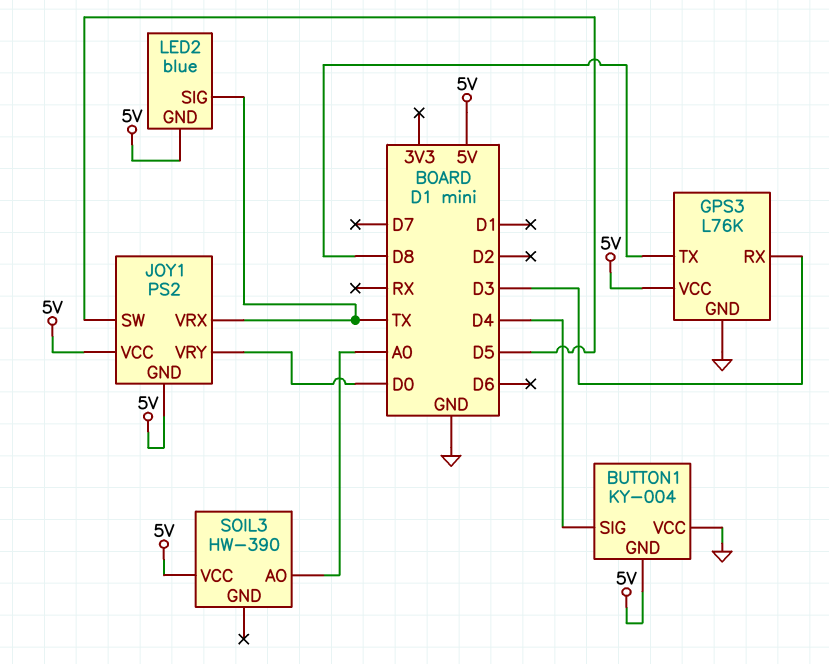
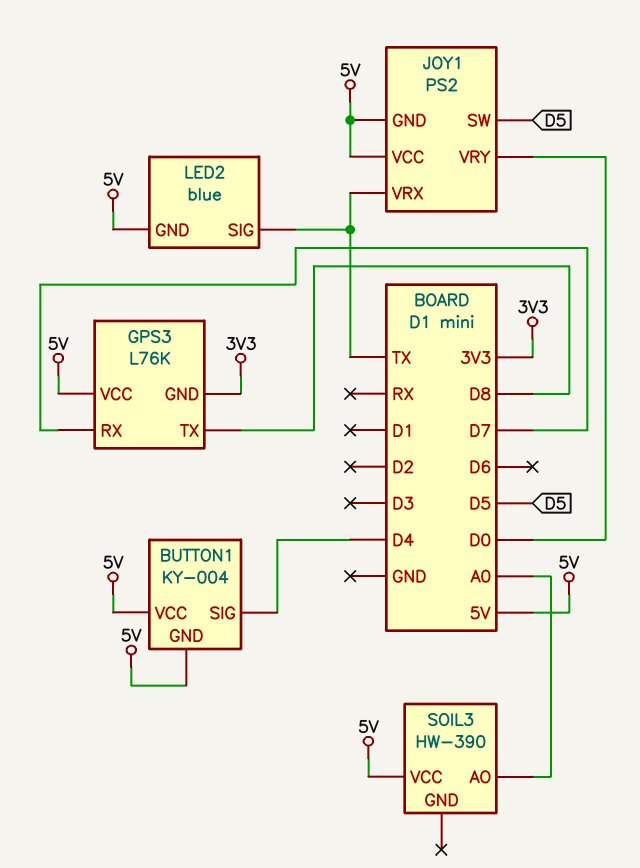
BUTTON1 pin VCC: GND -> 5V
GPS3 pin GND: GND -> 3V3
GPS3 pin RX: D3 -> D7

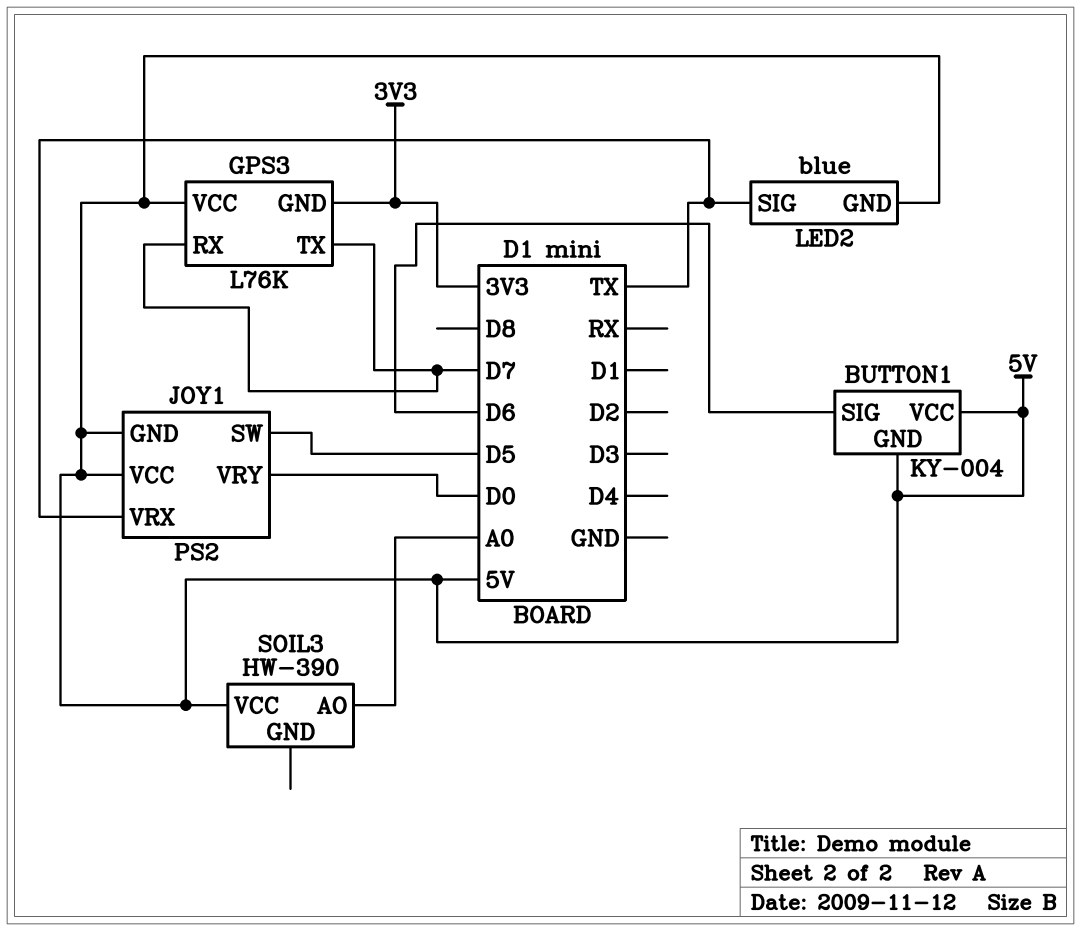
BUTTON1 pin SIG: D4 -> D6
GPS3 pin TX: D8 -> D7

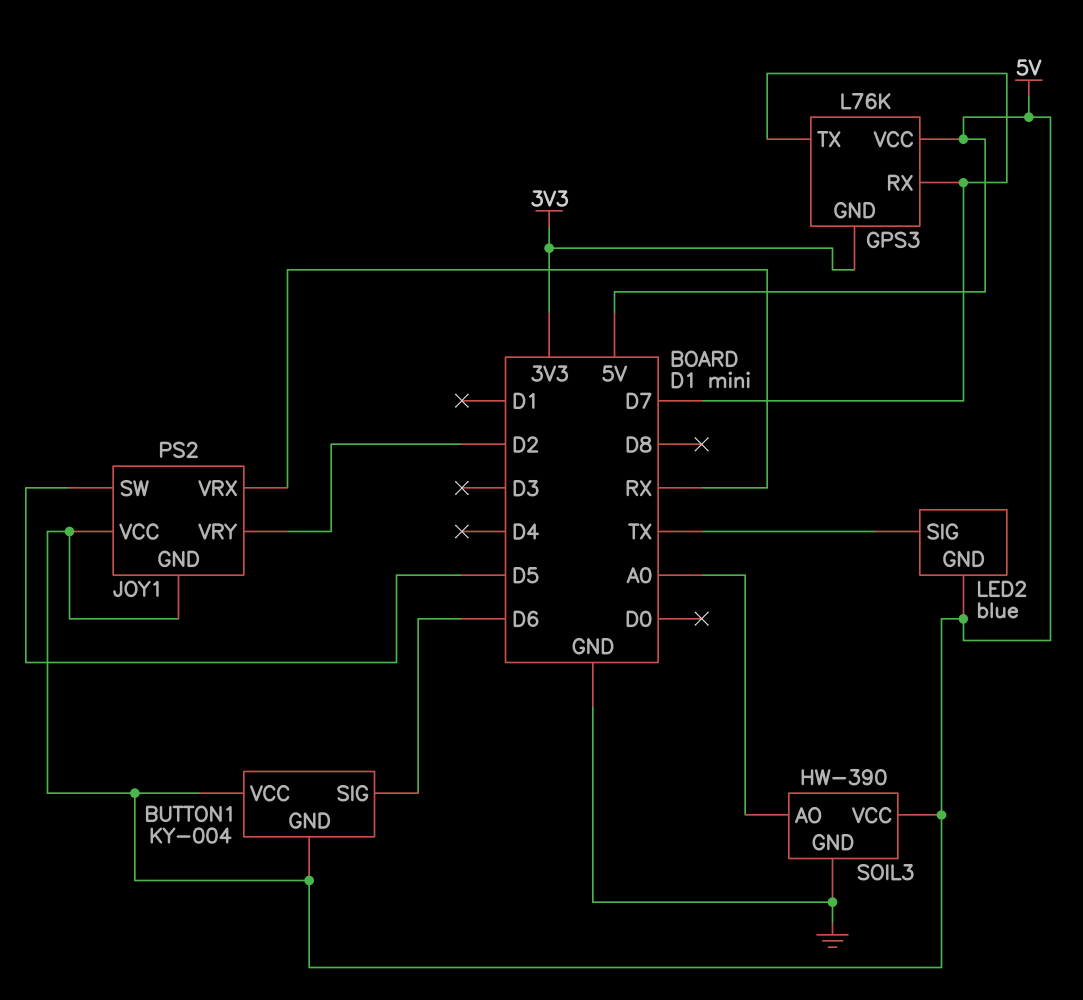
JOY1 pin VRX: TX -> RX
JOY1 pin VRY: D0 -> D2
SOIL3 pin GND: none -> GND

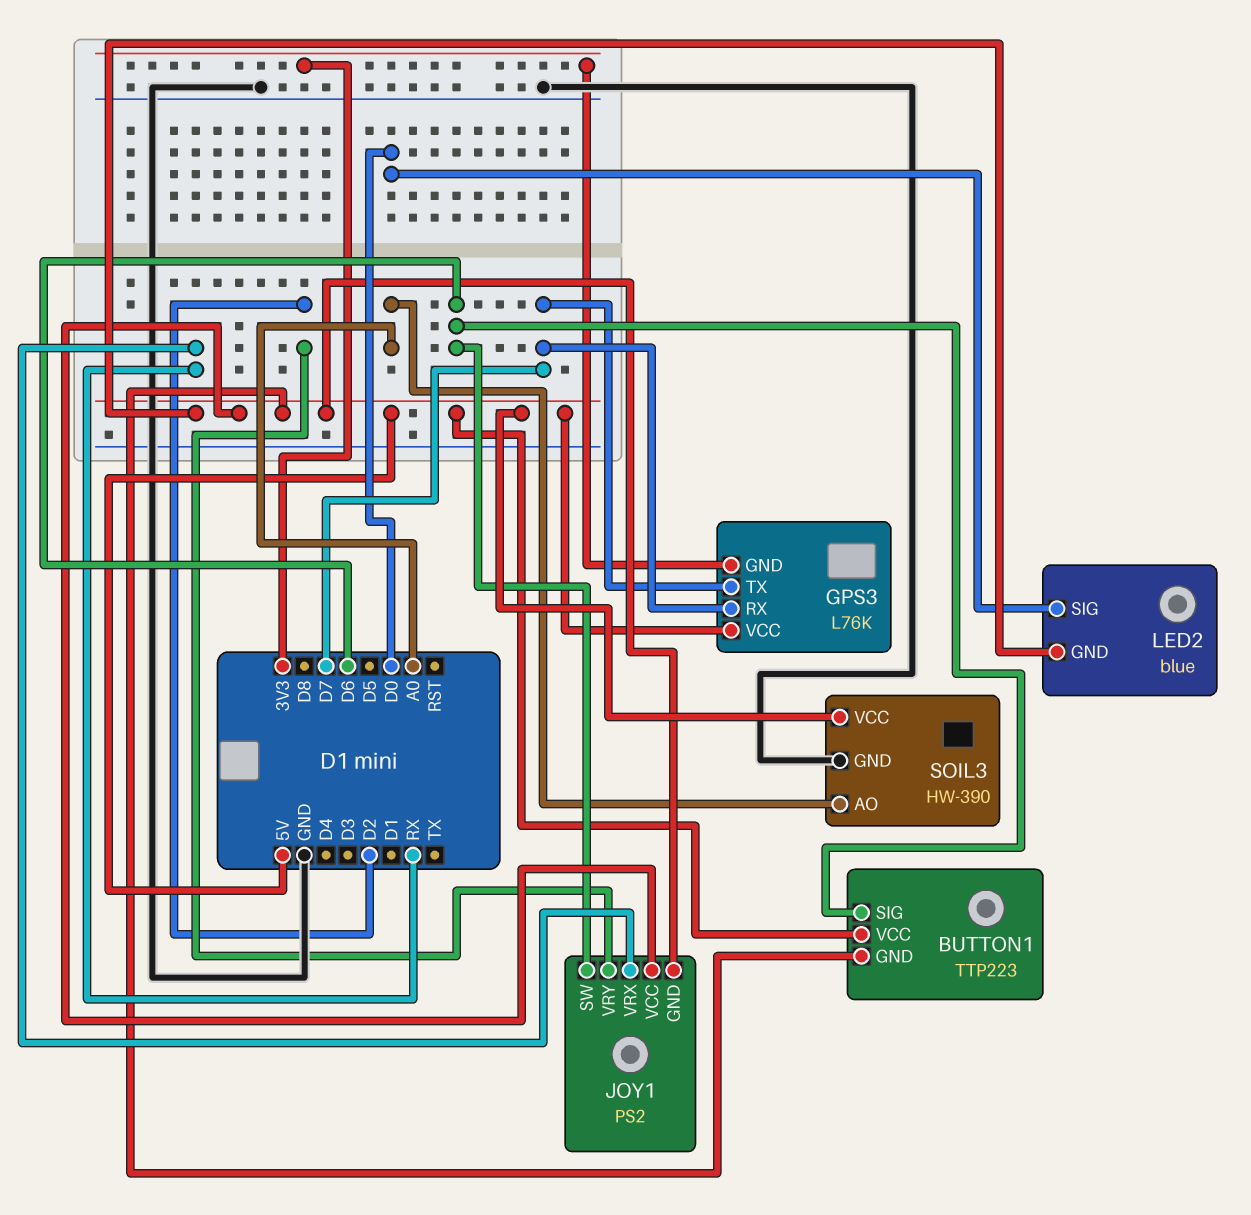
BUTTON1: KY-004 -> TTP223
JOY1 pin SW: D5 -> D6
LED2 pin SIG: TX -> D0

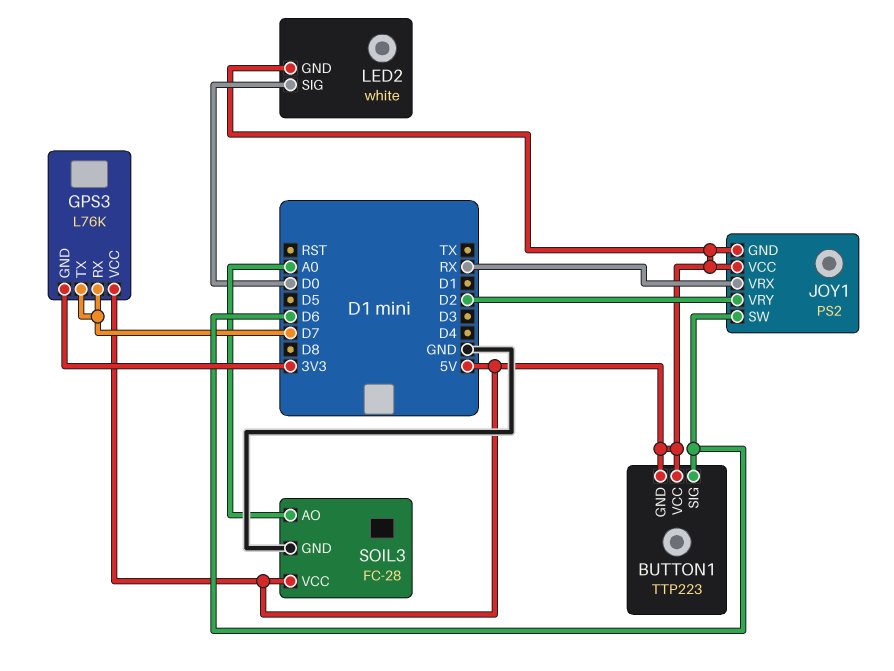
LED2: blue -> white
SOIL3: HW-390 -> FC-28

